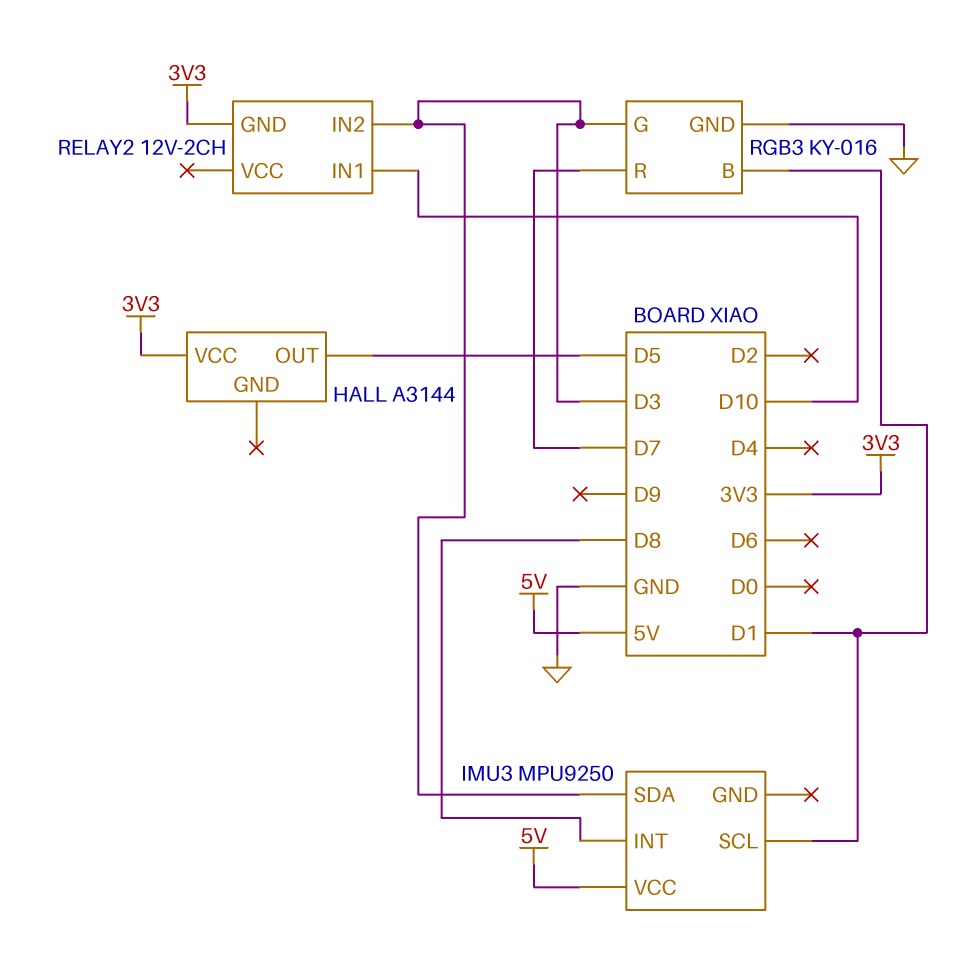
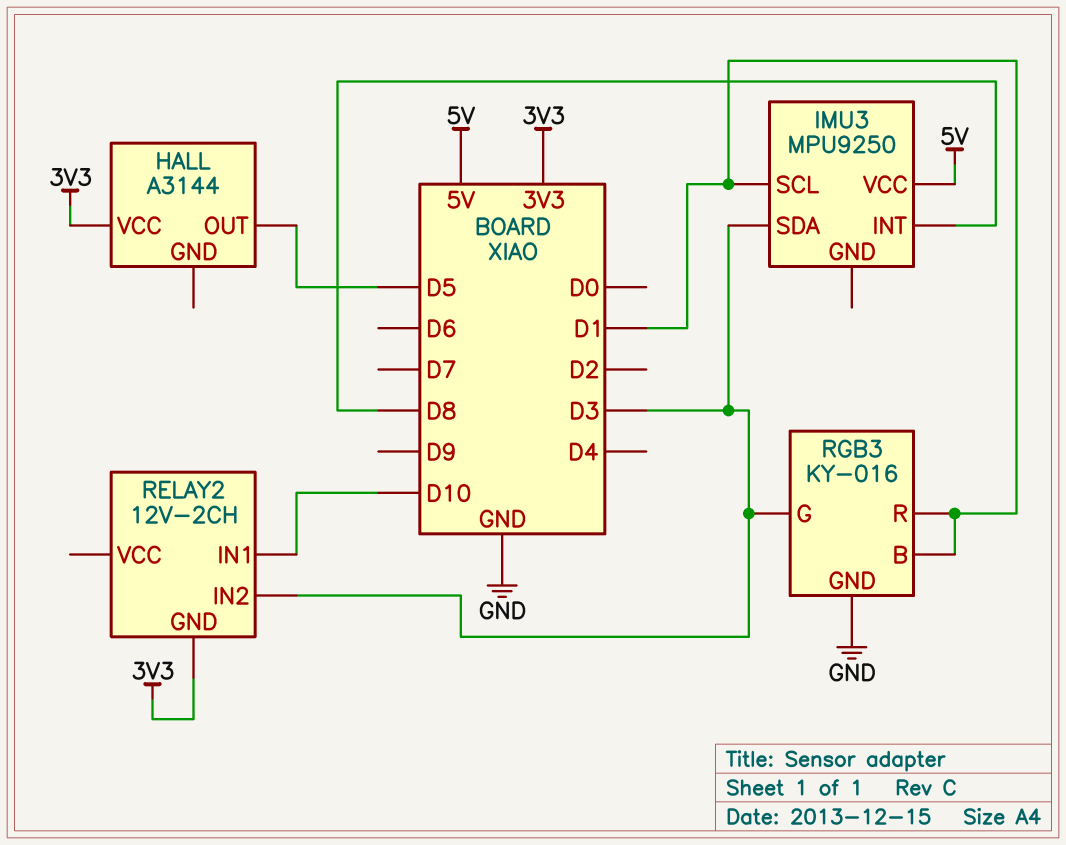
RGB3 pin R: D7 -> D1

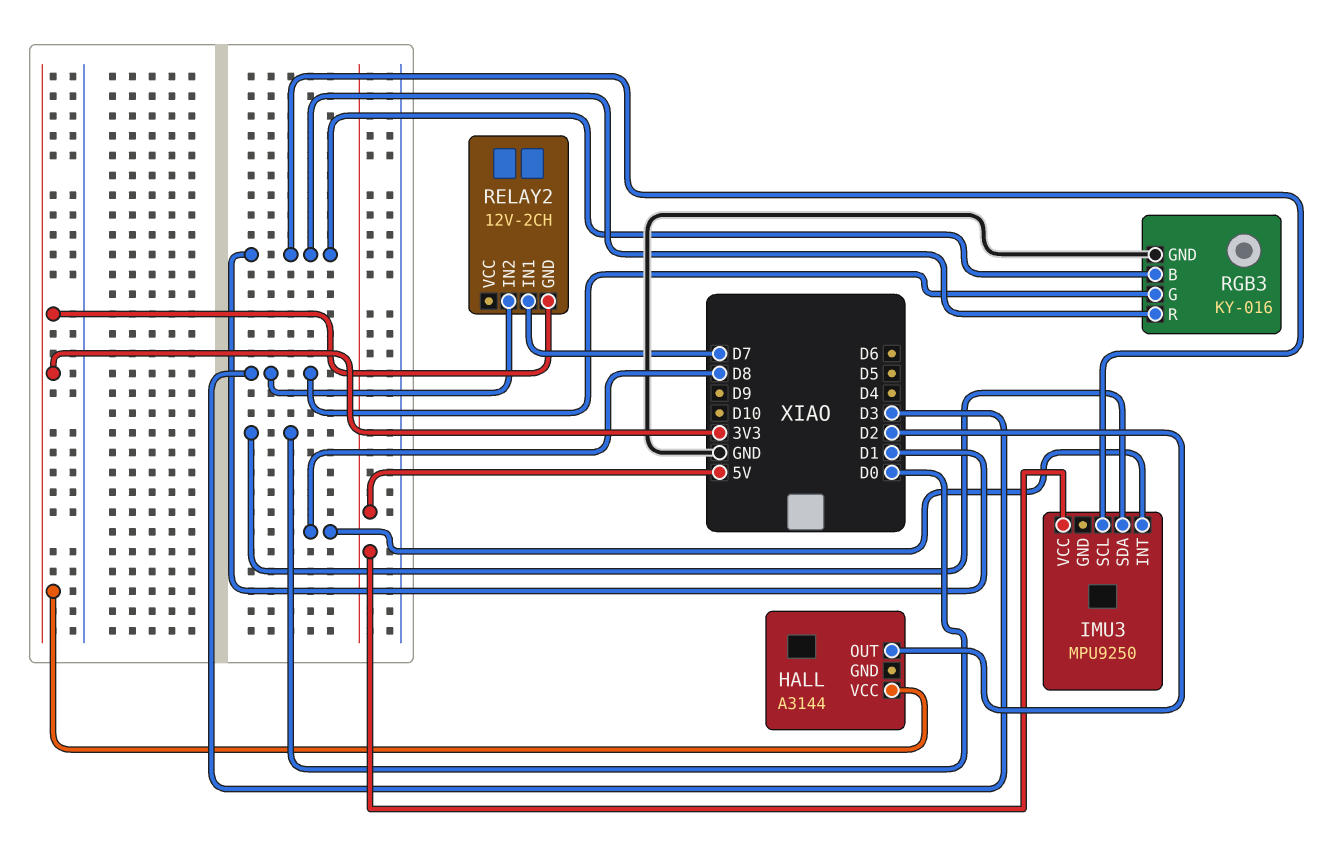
HALL pin OUT: D5 -> D2
IMU3 pin SDA: D3 -> D0
RELAY2 pin IN1: D10 -> D7

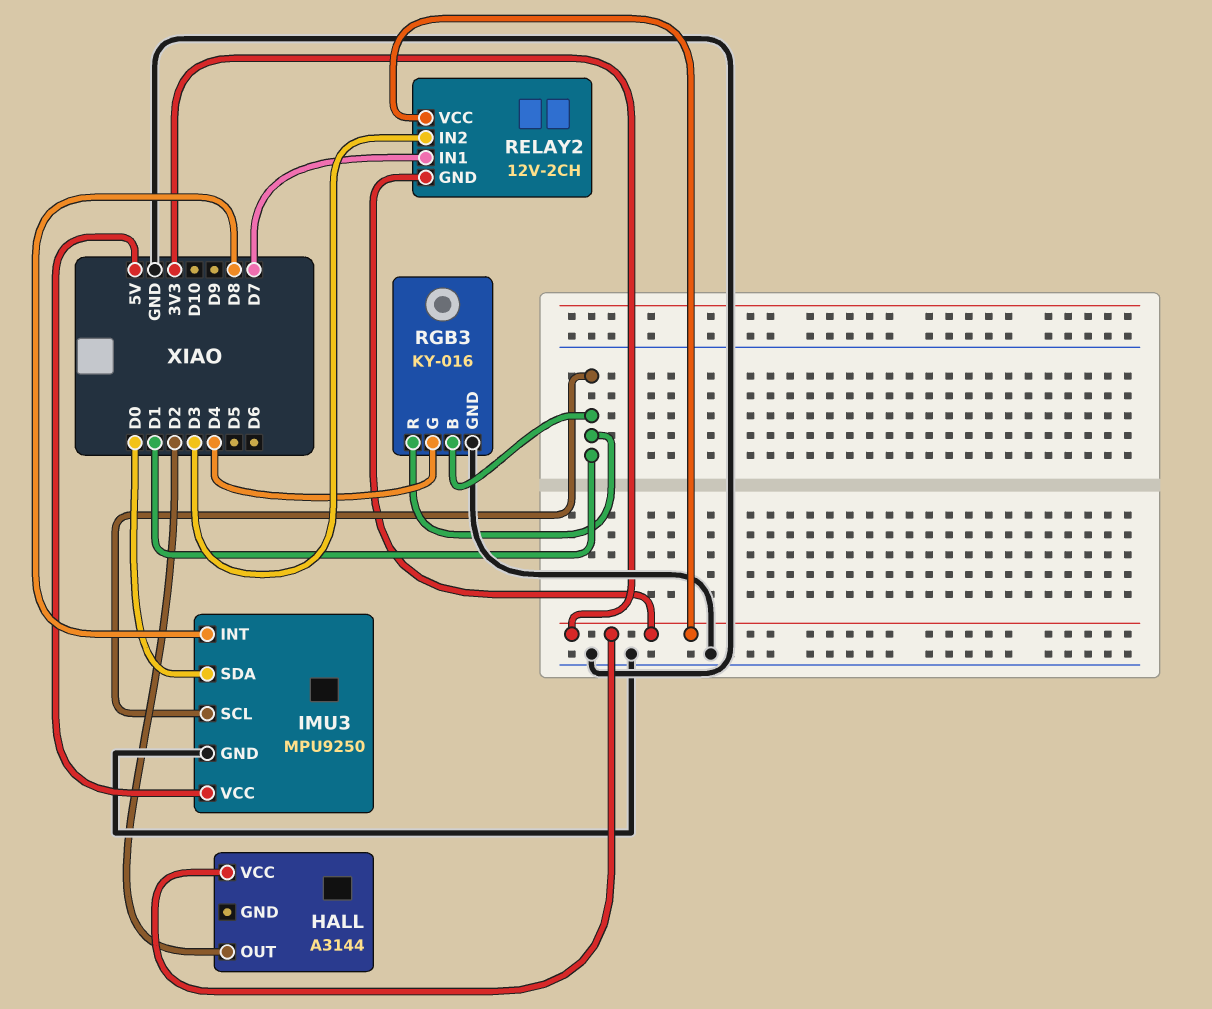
IMU3 pin GND: none -> GND
RELAY2 pin VCC: none -> 3V3
RGB3 pin G: D3 -> D4

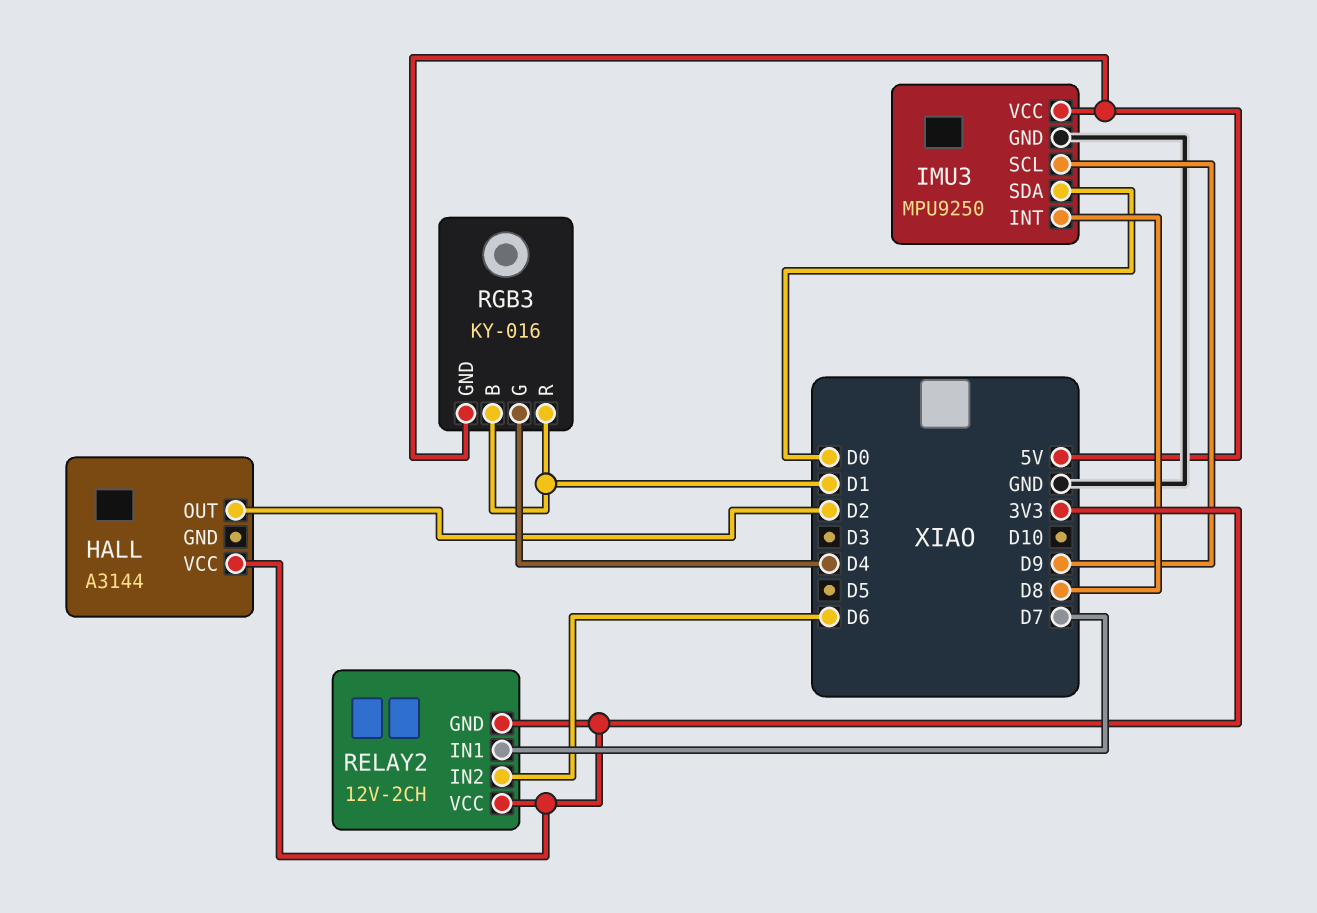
IMU3 pin SCL: D1 -> D9
RELAY2 pin IN2: D3 -> D6
RGB3 pin GND: GND -> 5V

